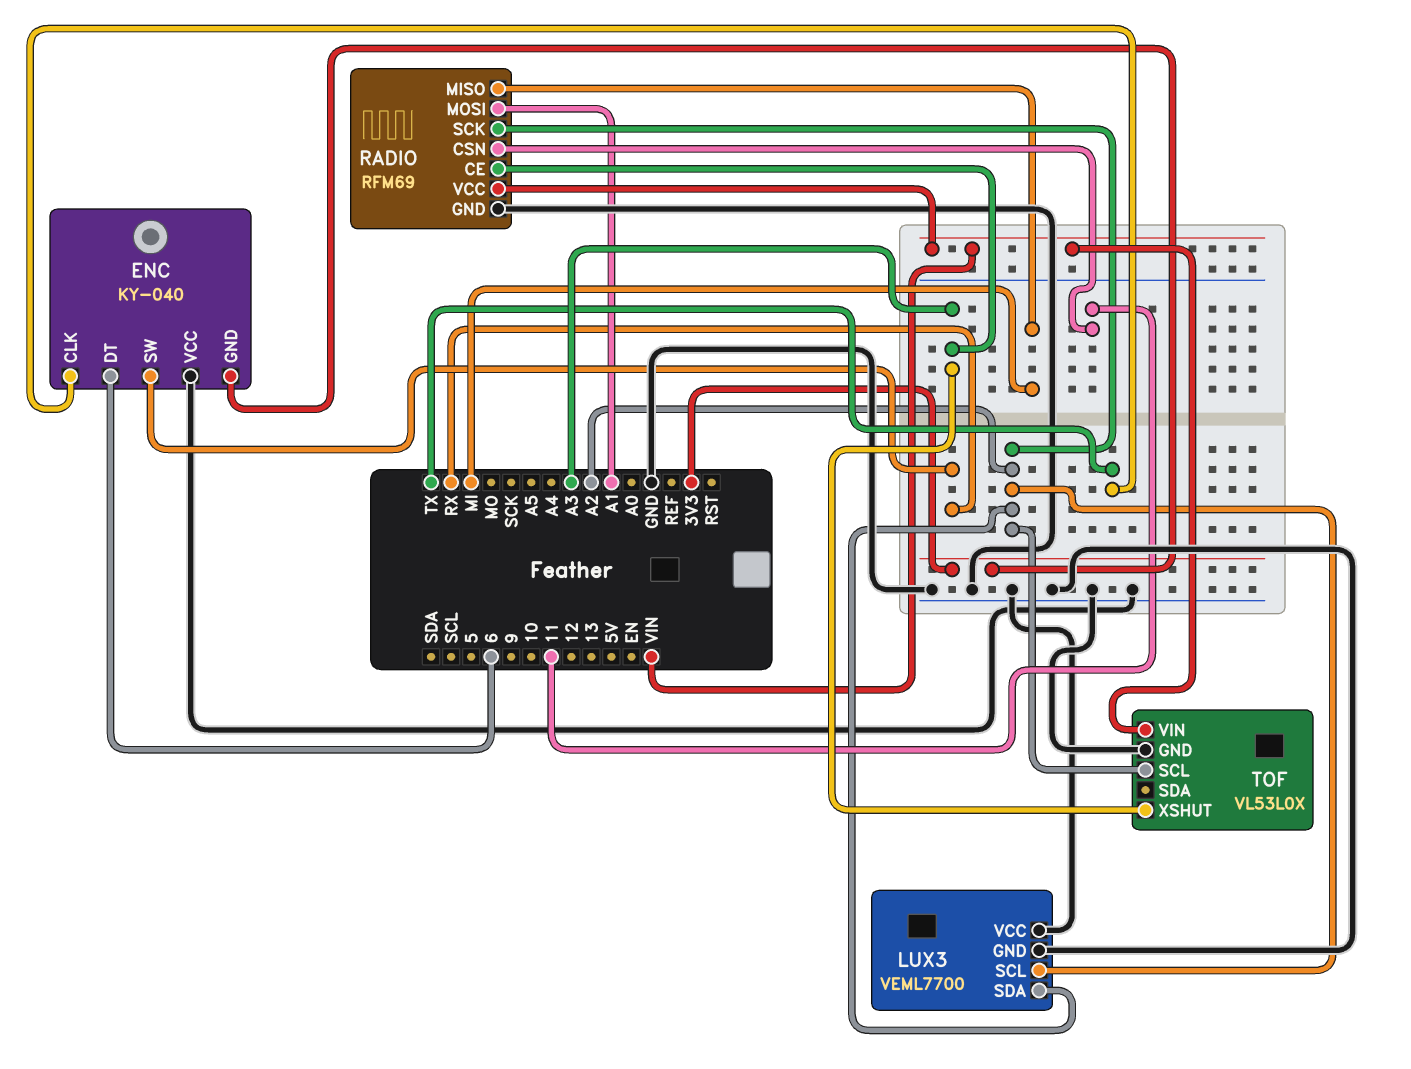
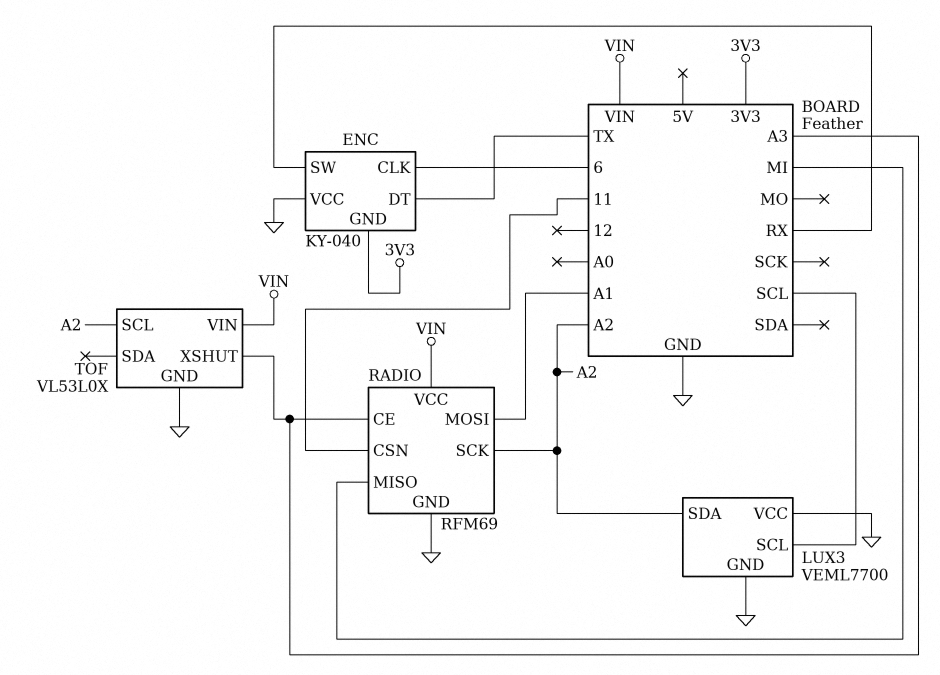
ENC pin CLK: TX -> 6
ENC pin DT: 6 -> TX
LUX3 pin SCL: A2 -> SCL

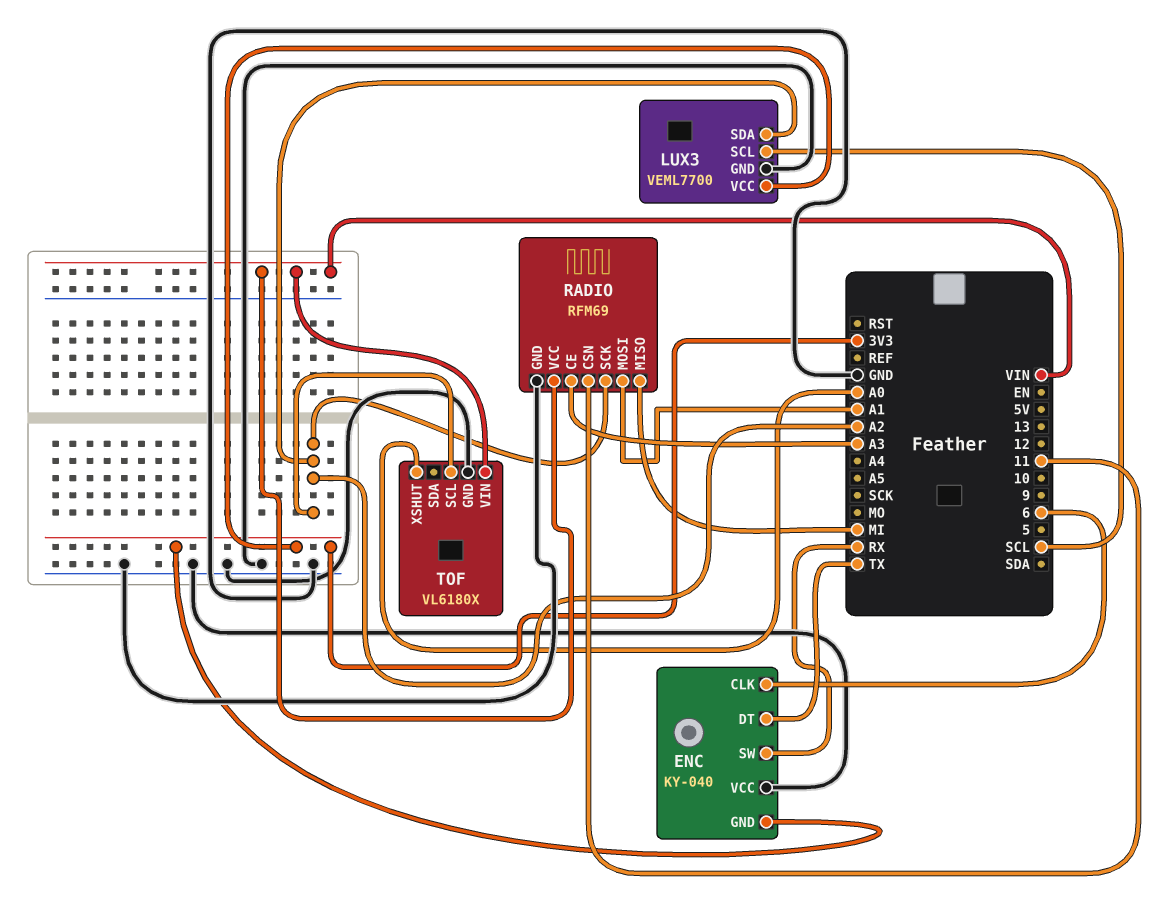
LUX3 pin VCC: GND -> 3V3
TOF: VL53L0X -> VL6180X
TOF pin XSHUT: A3 -> A0

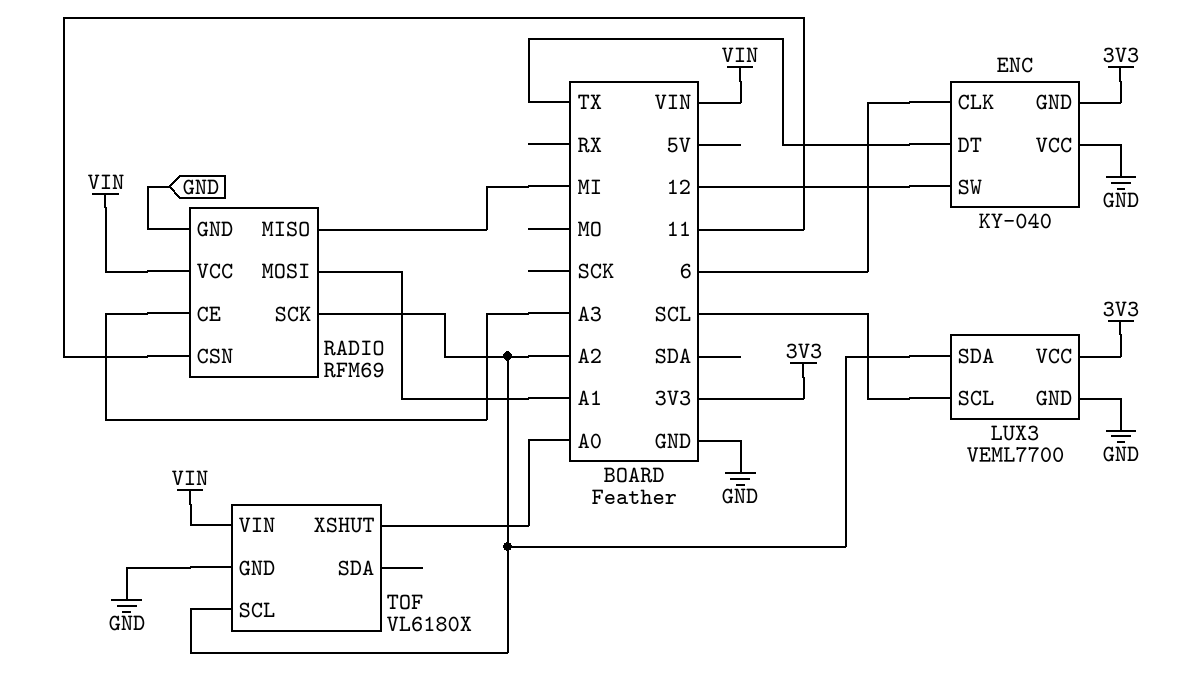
ENC pin SW: RX -> 12

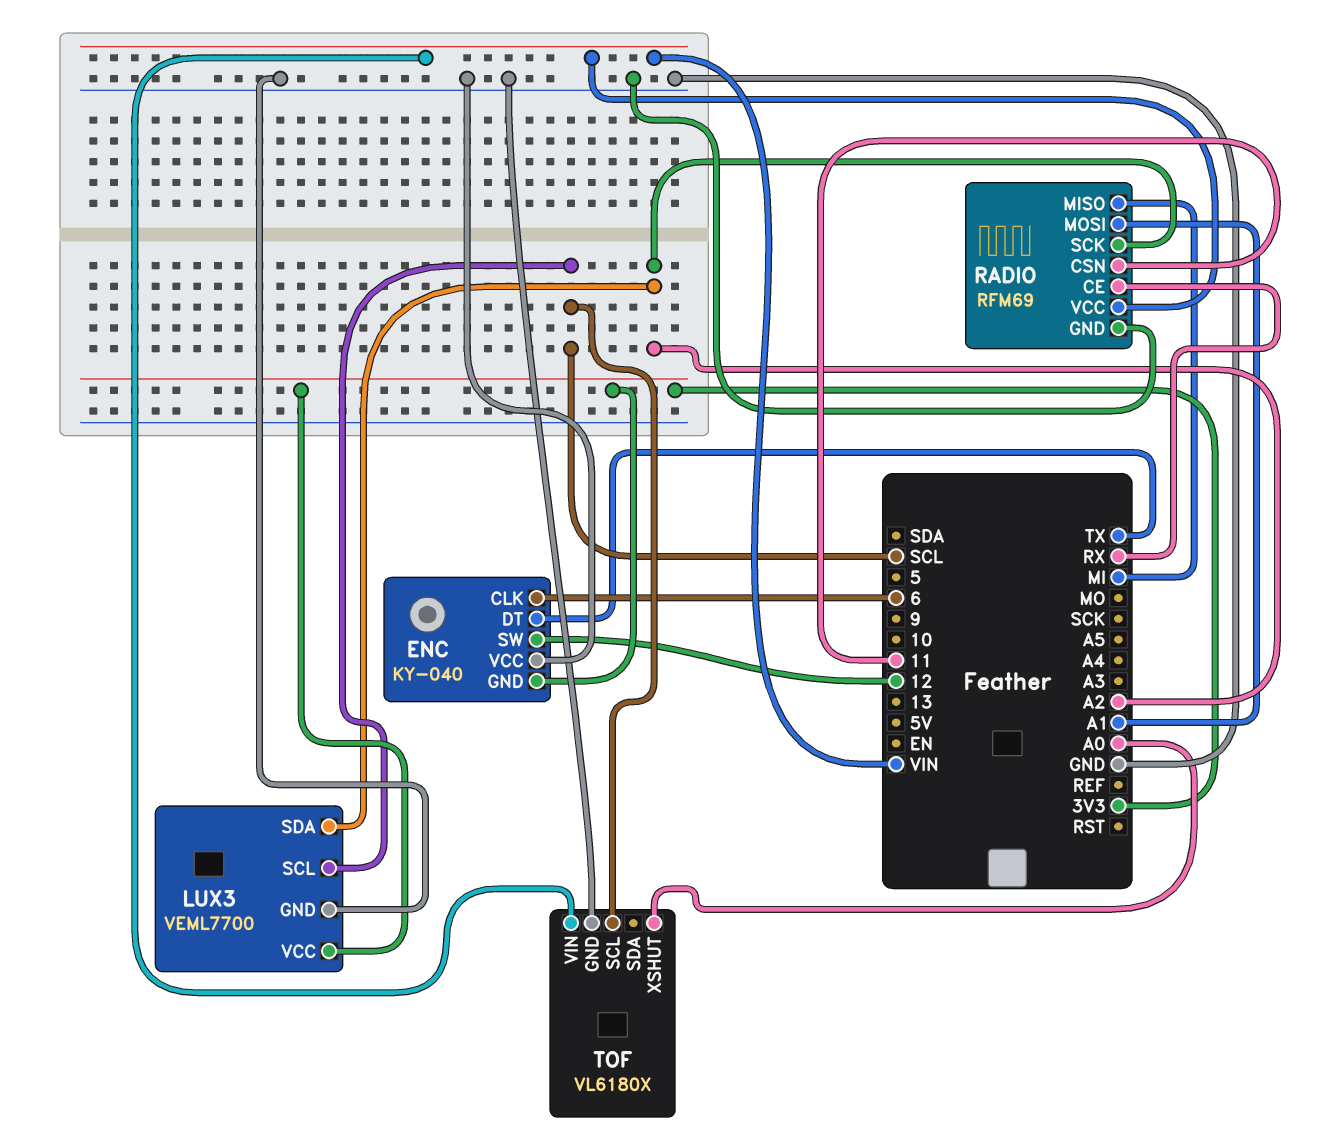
RADIO pin CE: A3 -> RX
TOF pin SCL: A2 -> SCL

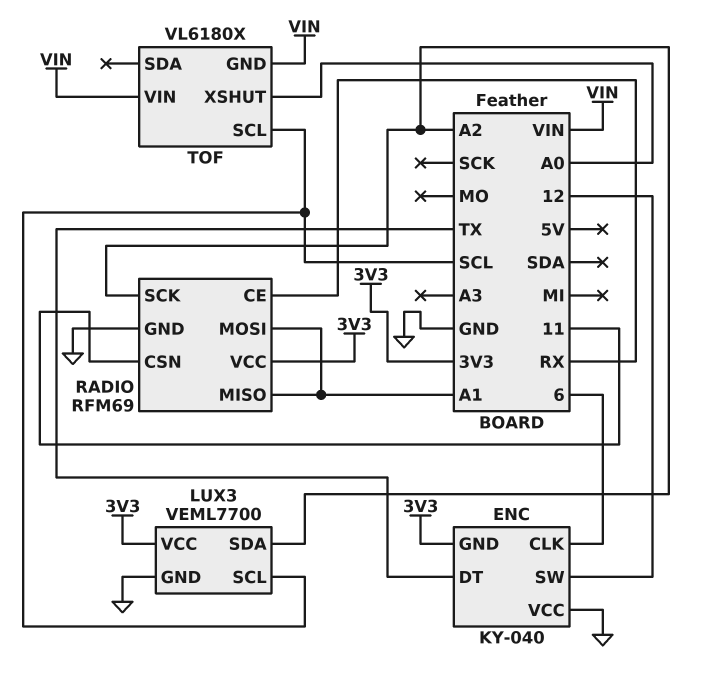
RADIO pin MISO: MI -> A1
RADIO pin VCC: VIN -> 3V3
TOF pin GND: GND -> VIN

